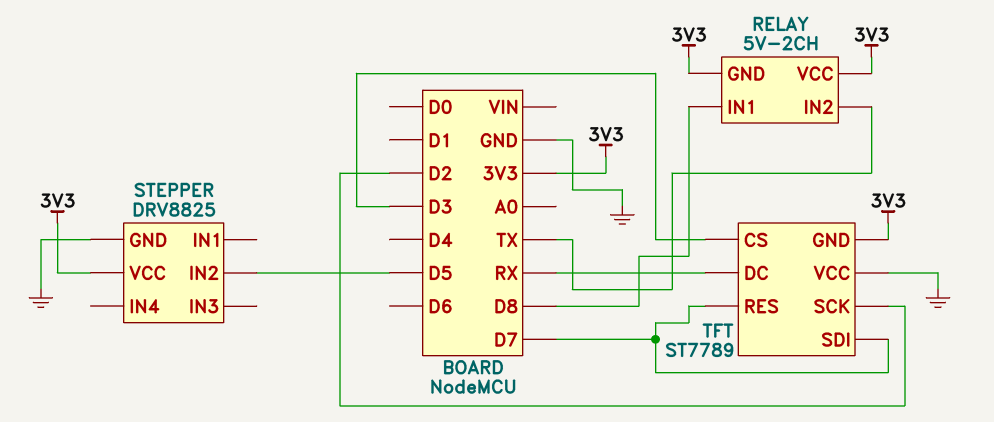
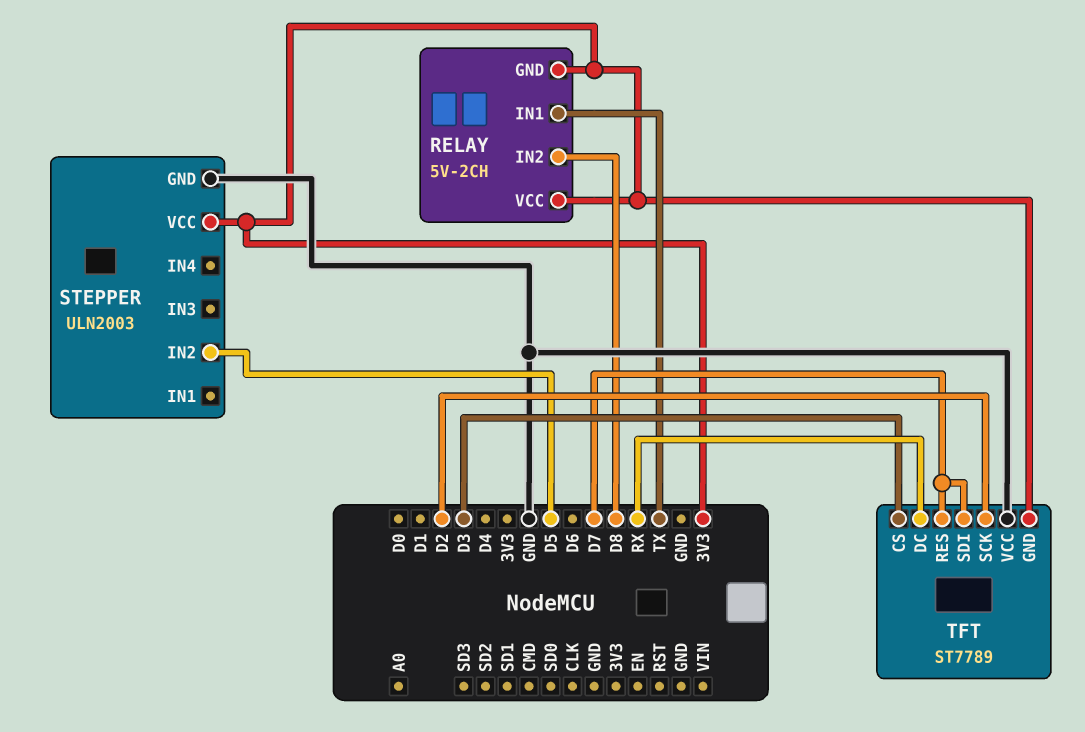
RELAY pin IN1: D8 -> TX
RELAY pin IN2: TX -> D8
STEPPER: DRV8825 -> ULN2003

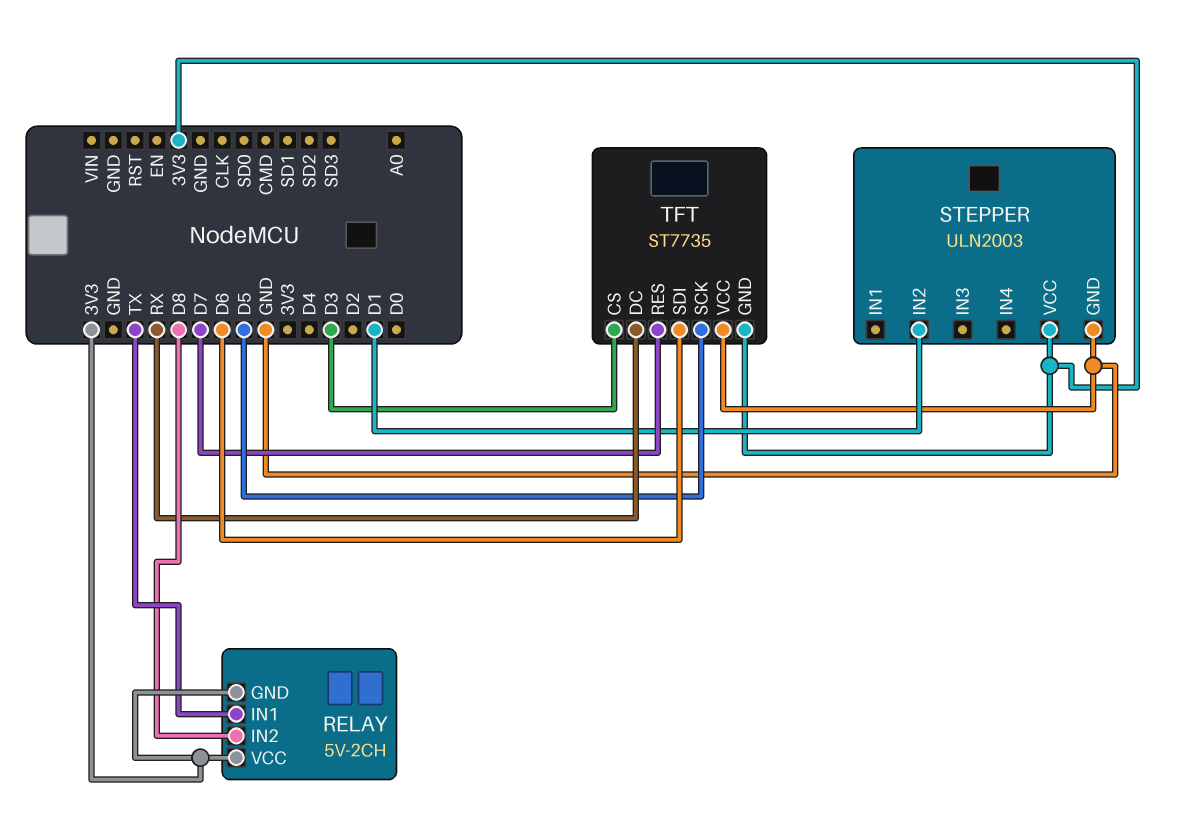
STEPPER pin IN2: D5 -> D1
TFT: ST7789 -> ST7735
TFT pin SCK: D2 -> D5
TFT pin SDI: D7 -> D6

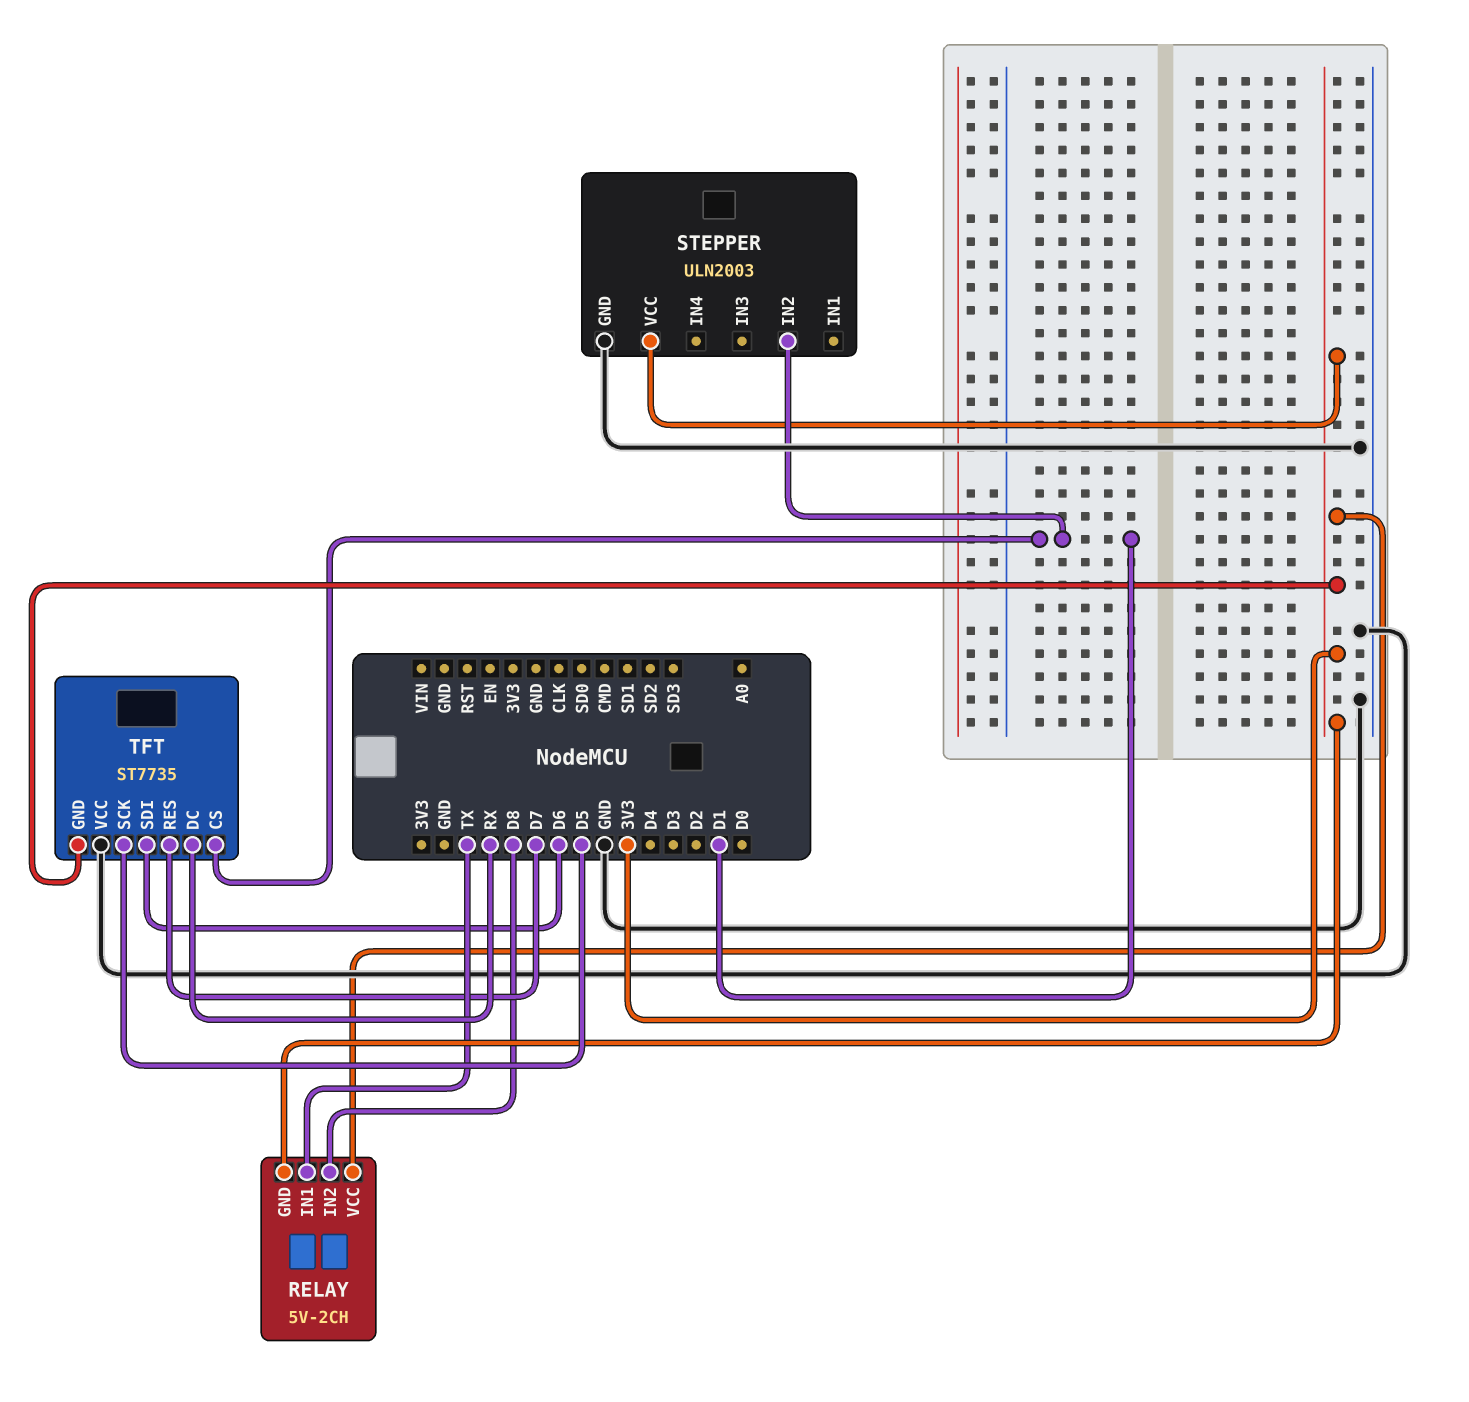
TFT pin CS: D3 -> D1

